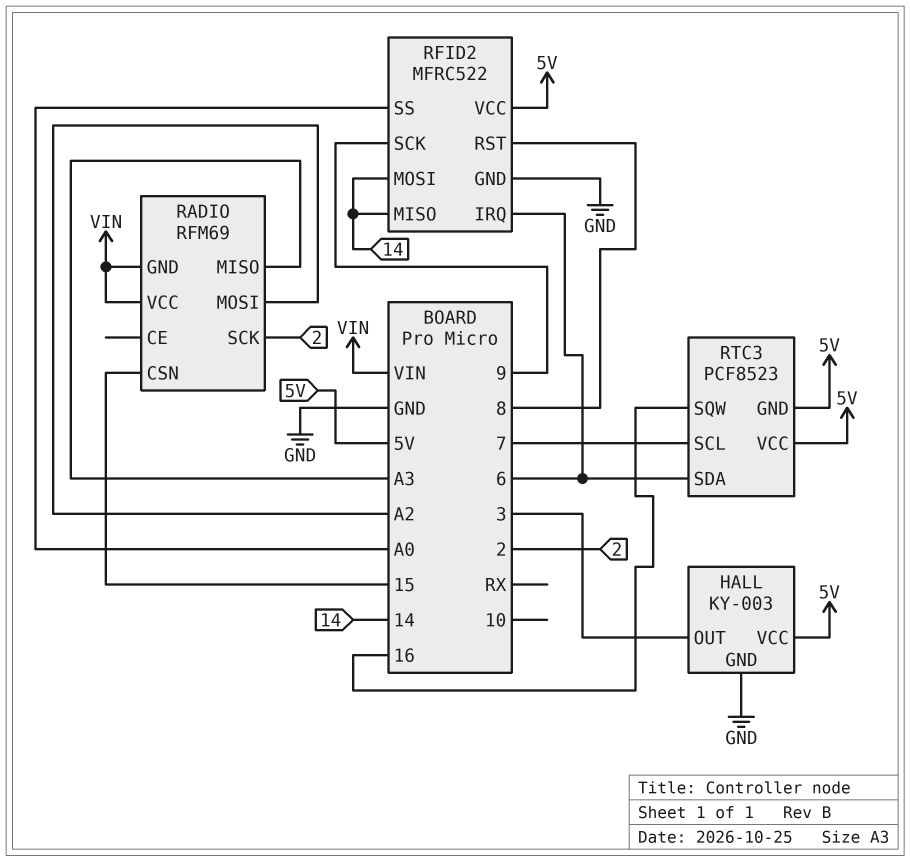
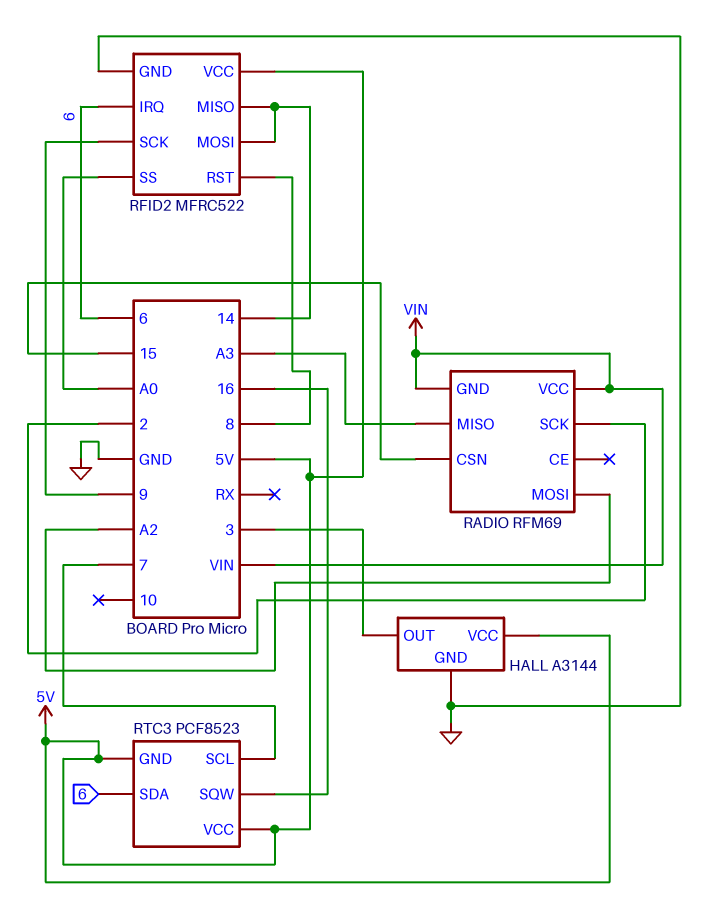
HALL: KY-003 -> A3144

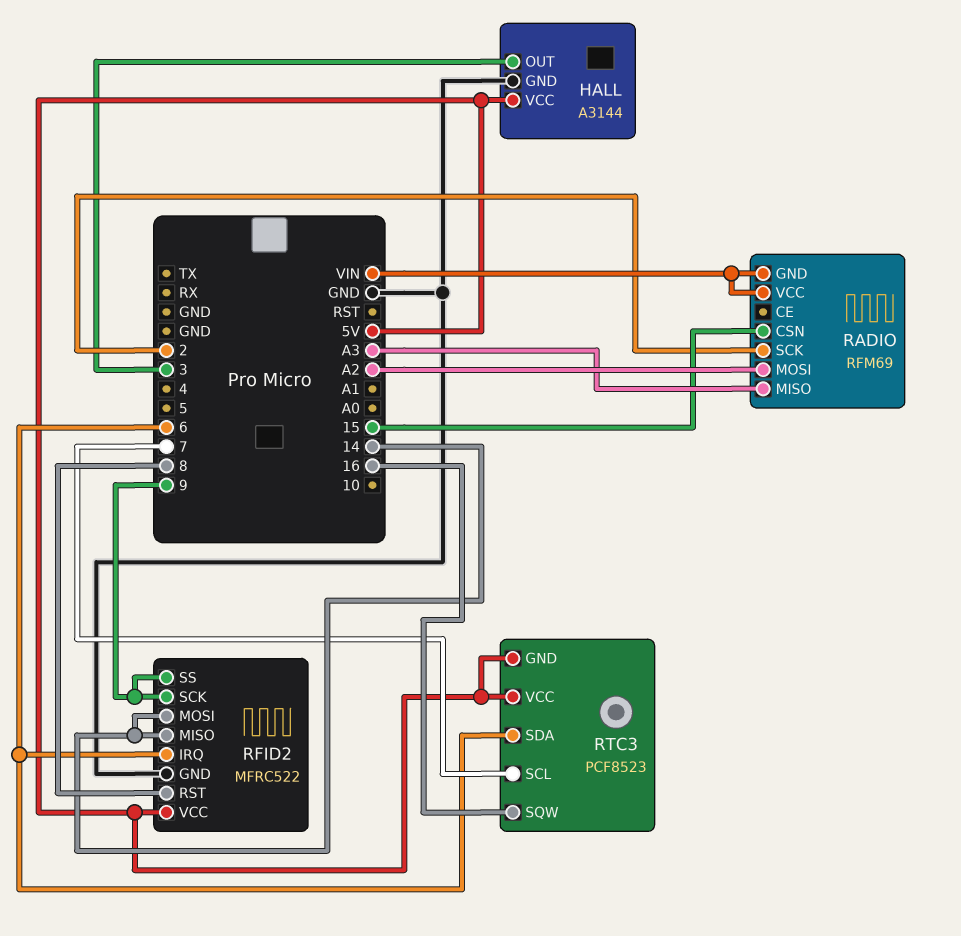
RFID2 pin SS: A0 -> 9

